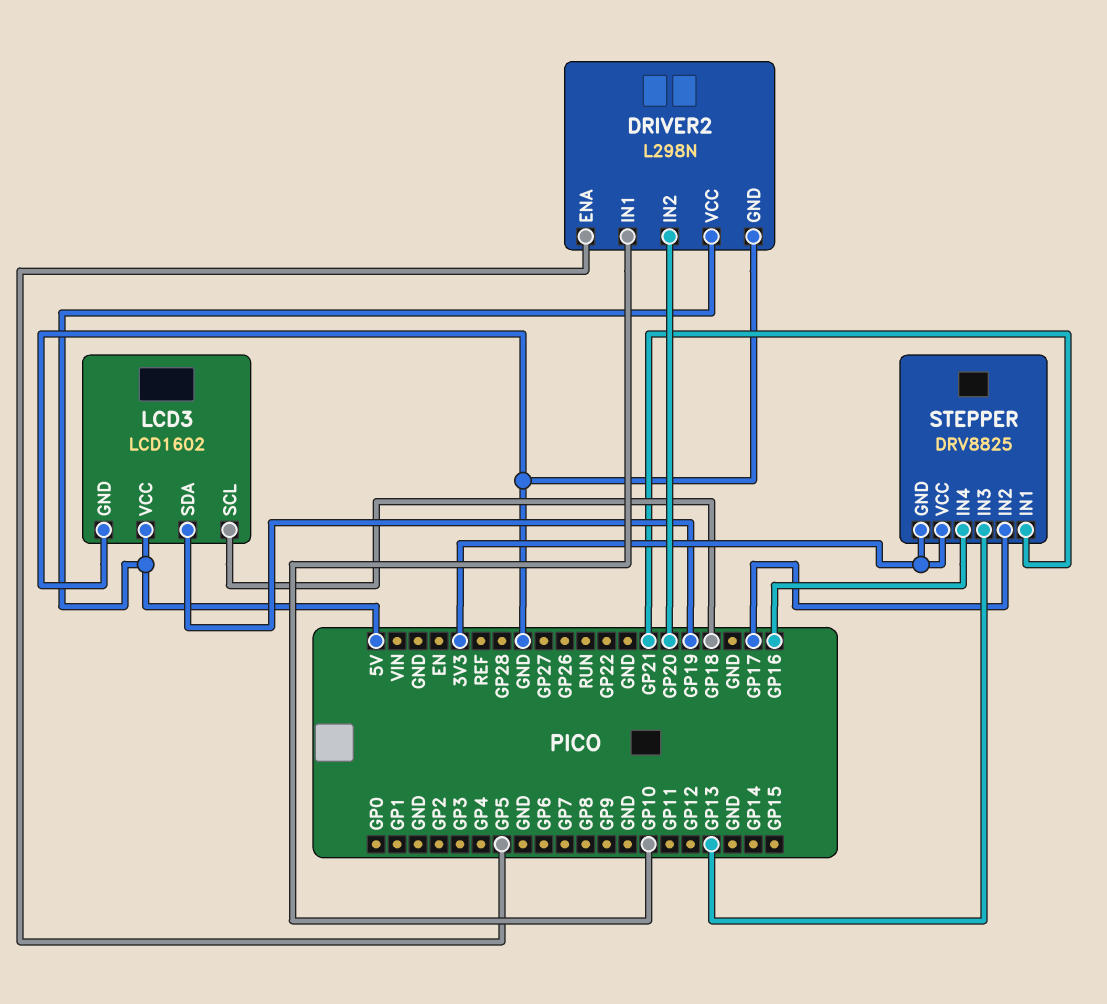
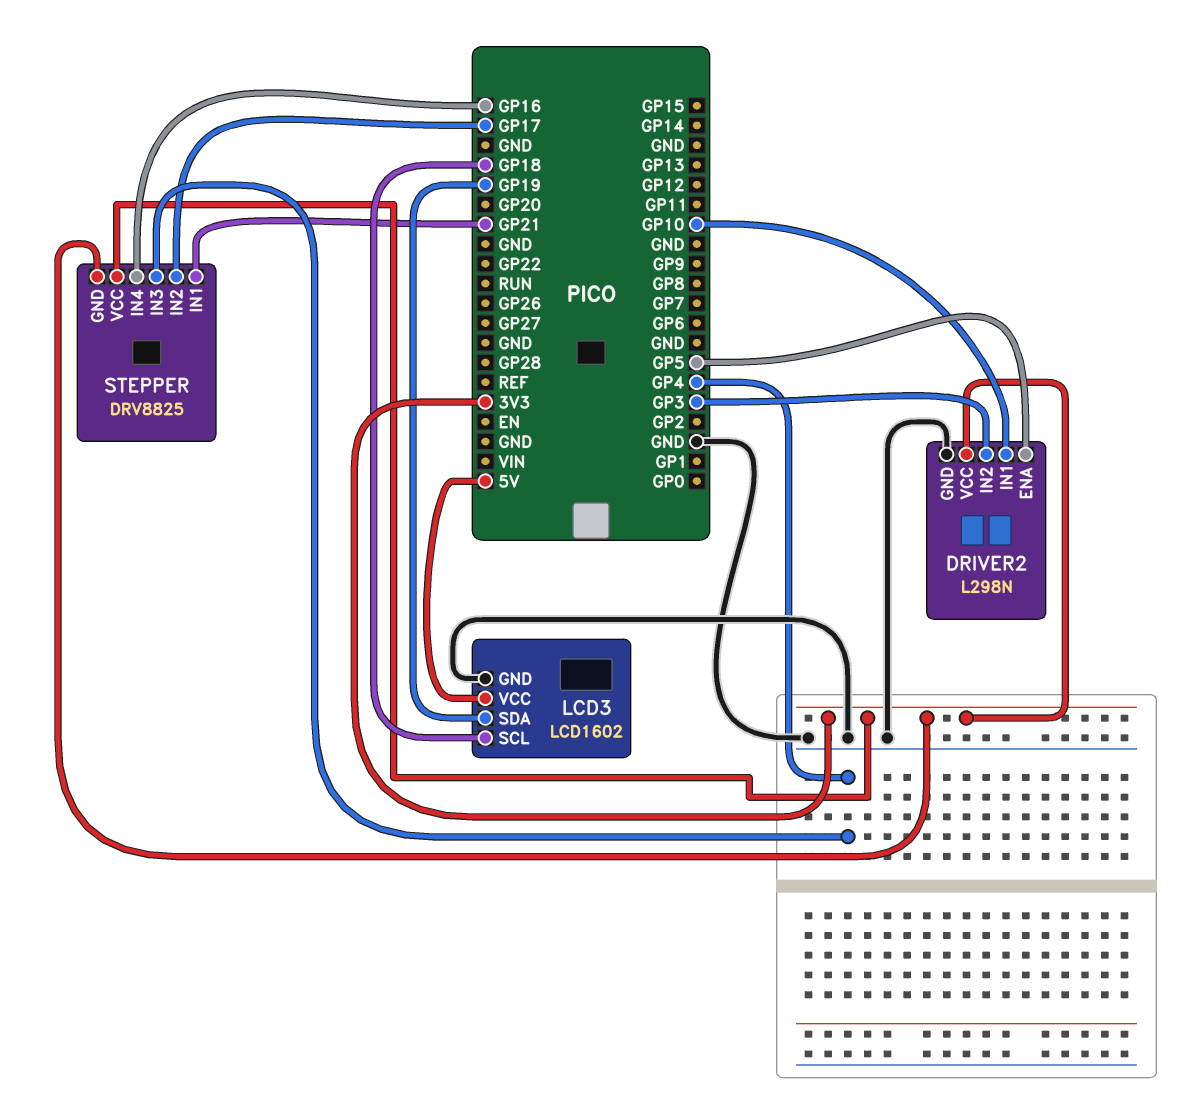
DRIVER2 pin IN2: GP20 -> GP3
DRIVER2 pin VCC: 5V -> 3V3
STEPPER pin IN3: GP13 -> GP4

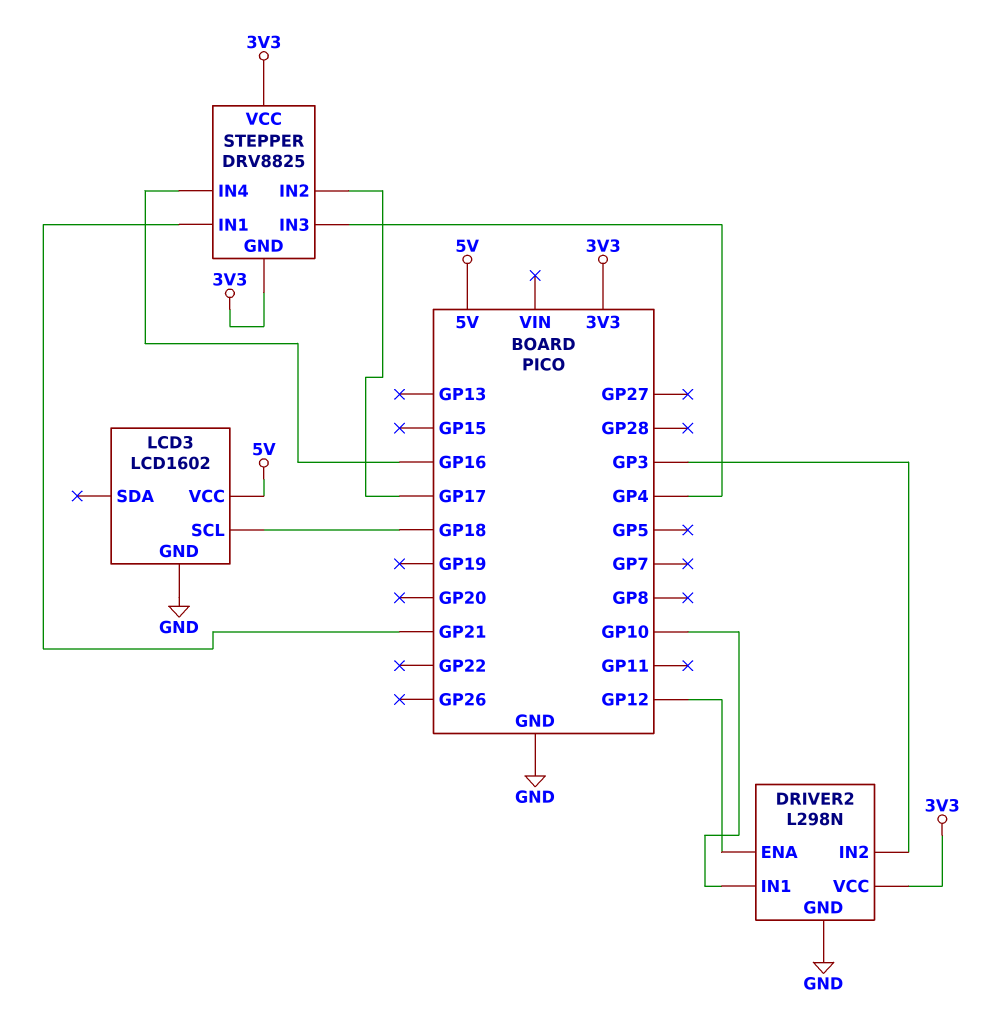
DRIVER2 pin ENA: GP5 -> GP12
LCD3 pin SDA: GP19 -> none

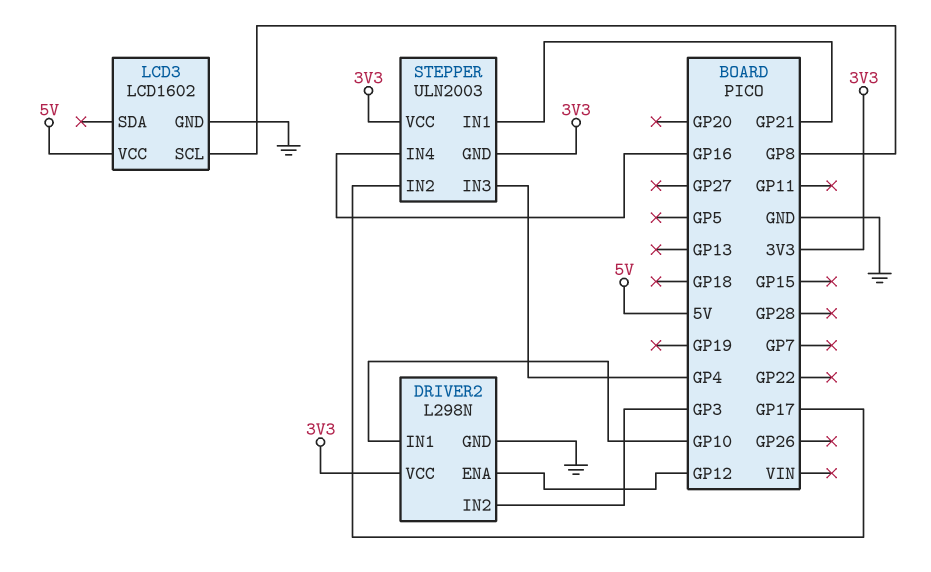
LCD3 pin SCL: GP18 -> GP8
STEPPER: DRV8825 -> ULN2003

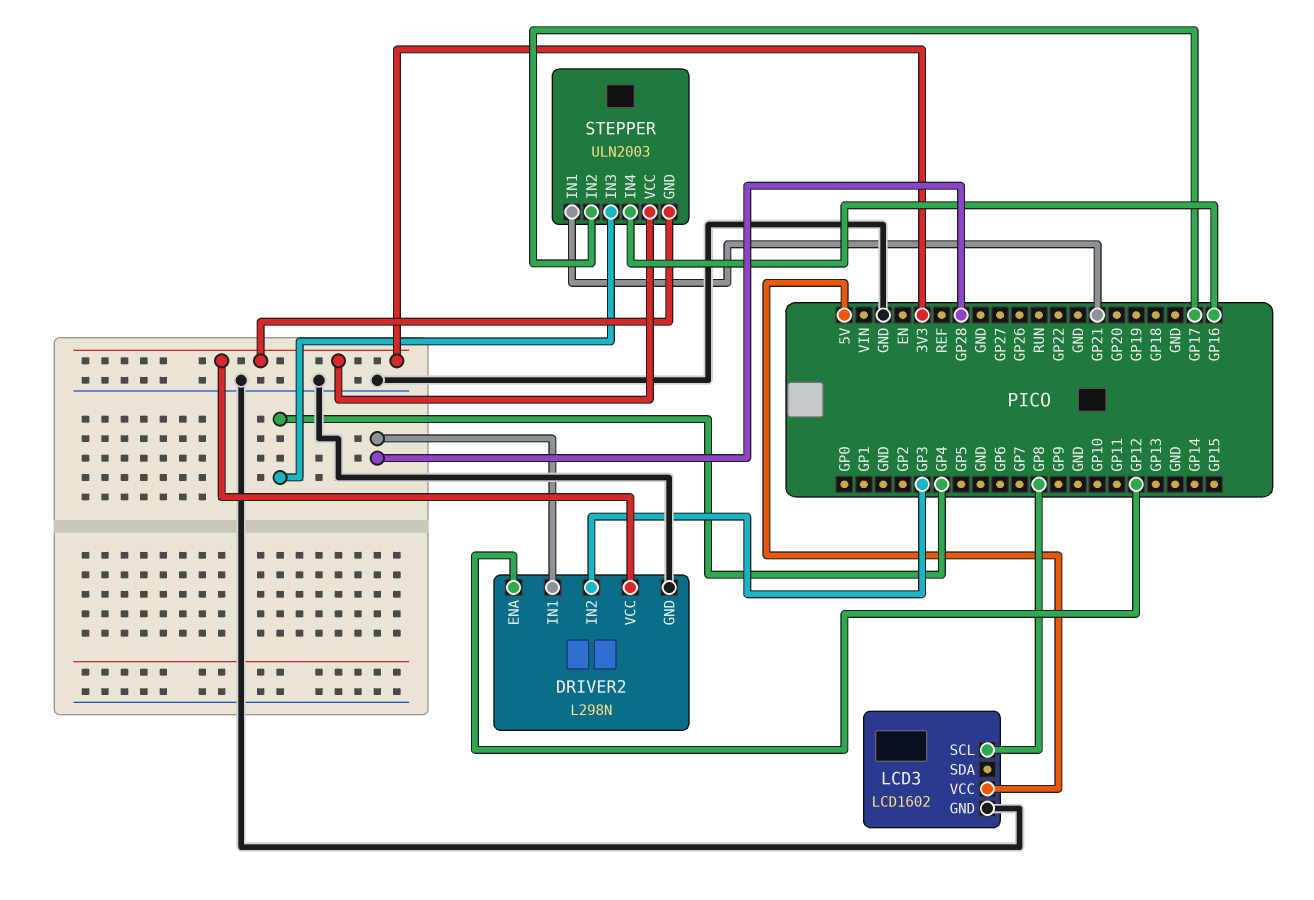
DRIVER2 pin IN1: GP10 -> GP28

